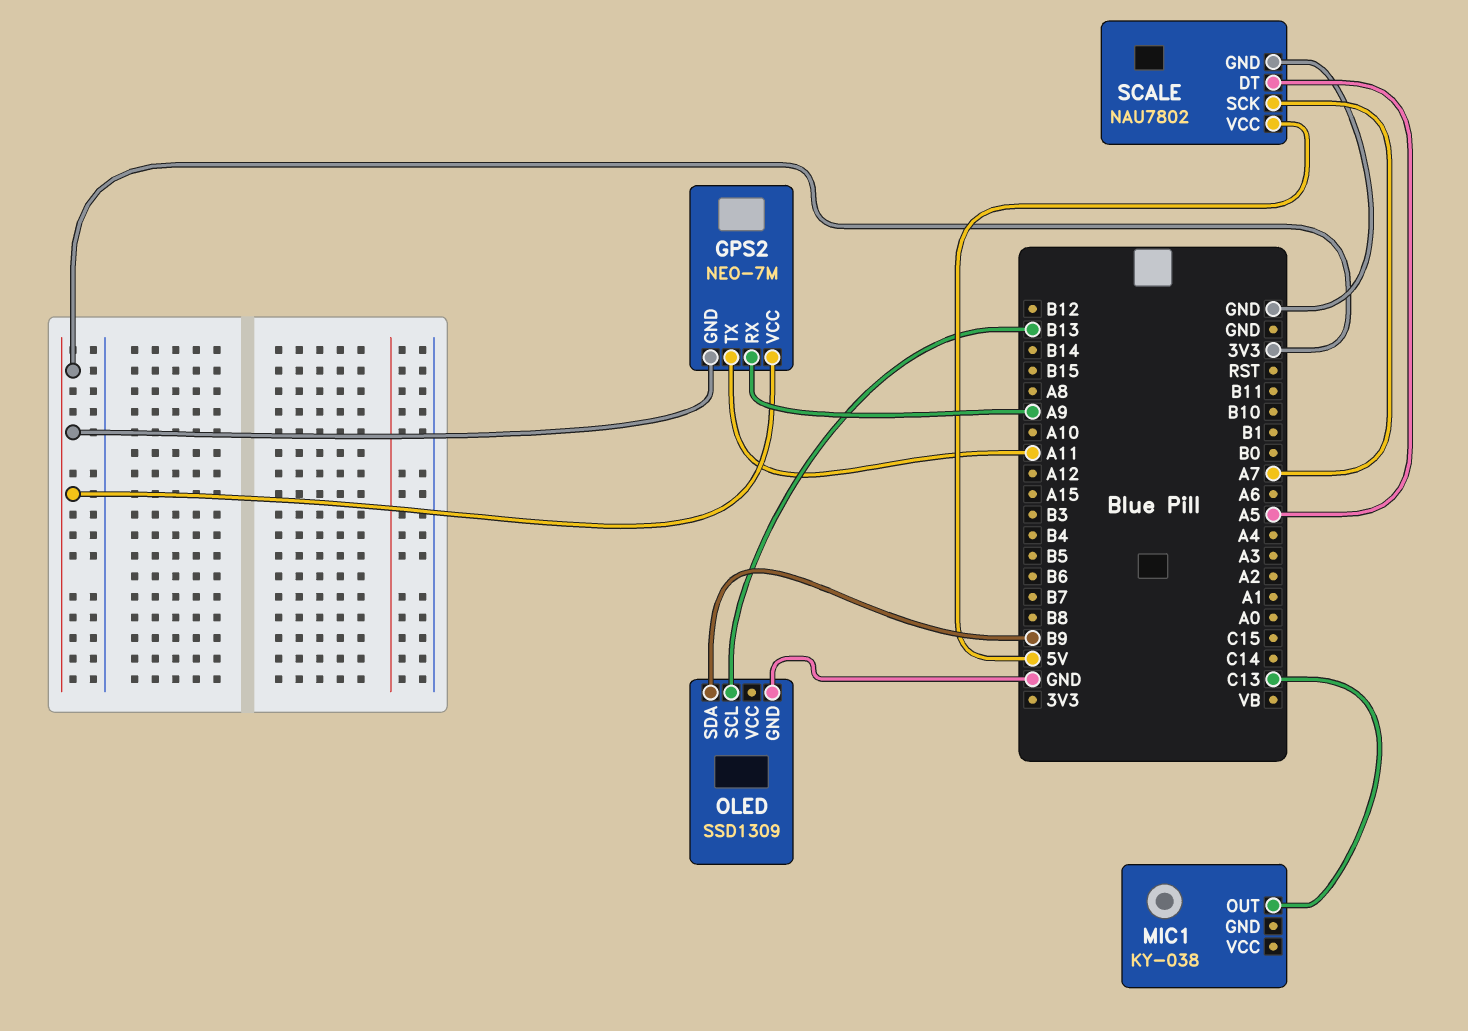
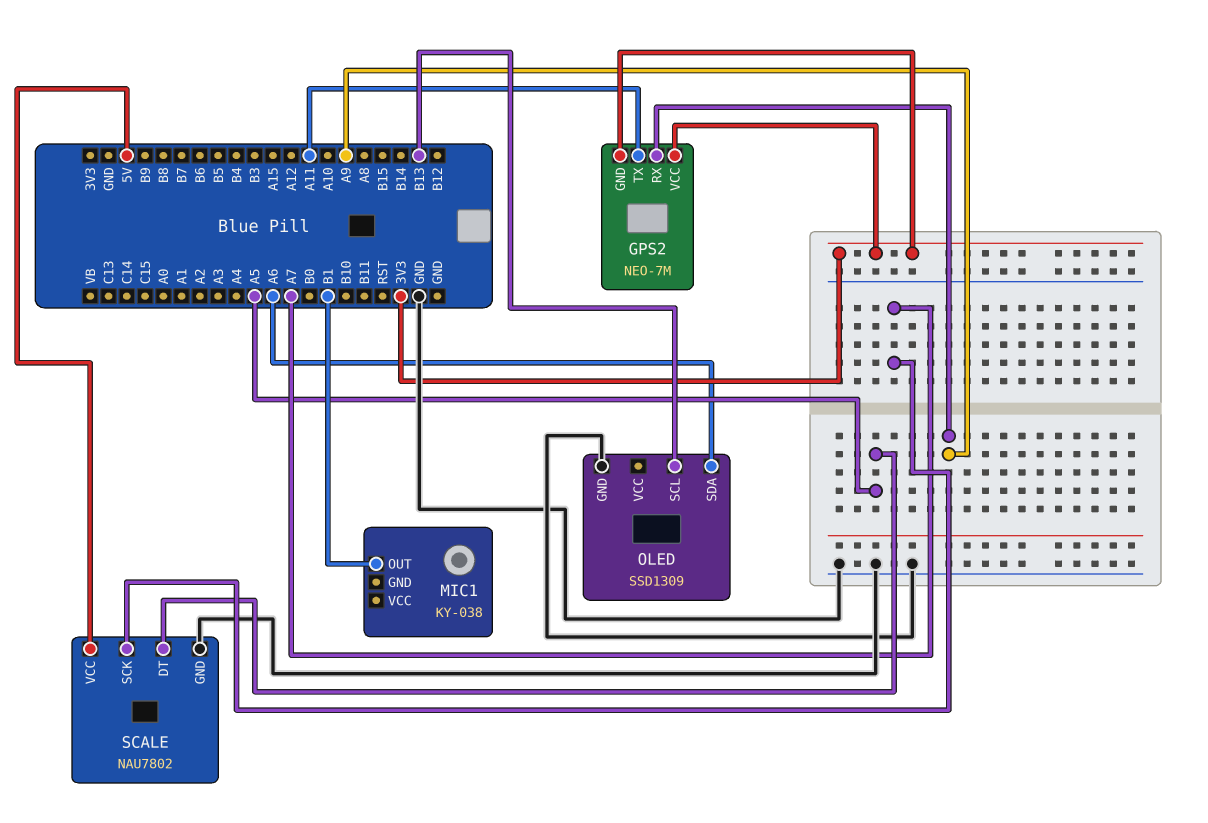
MIC1 pin OUT: C13 -> B1
OLED pin SDA: B9 -> A6

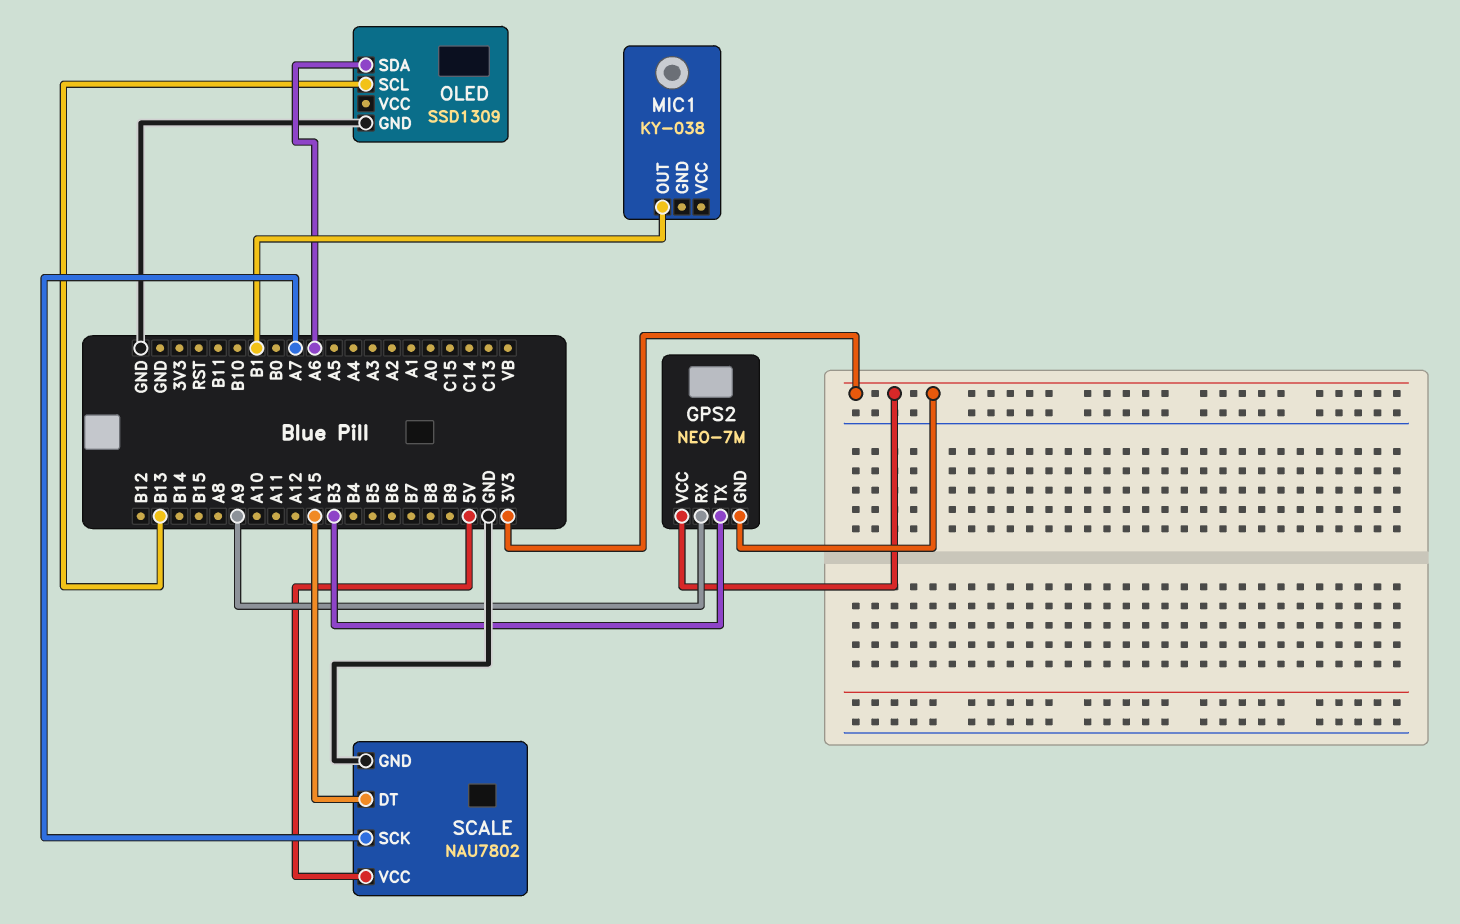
GPS2 pin TX: A11 -> B3
SCALE pin DT: A5 -> A15

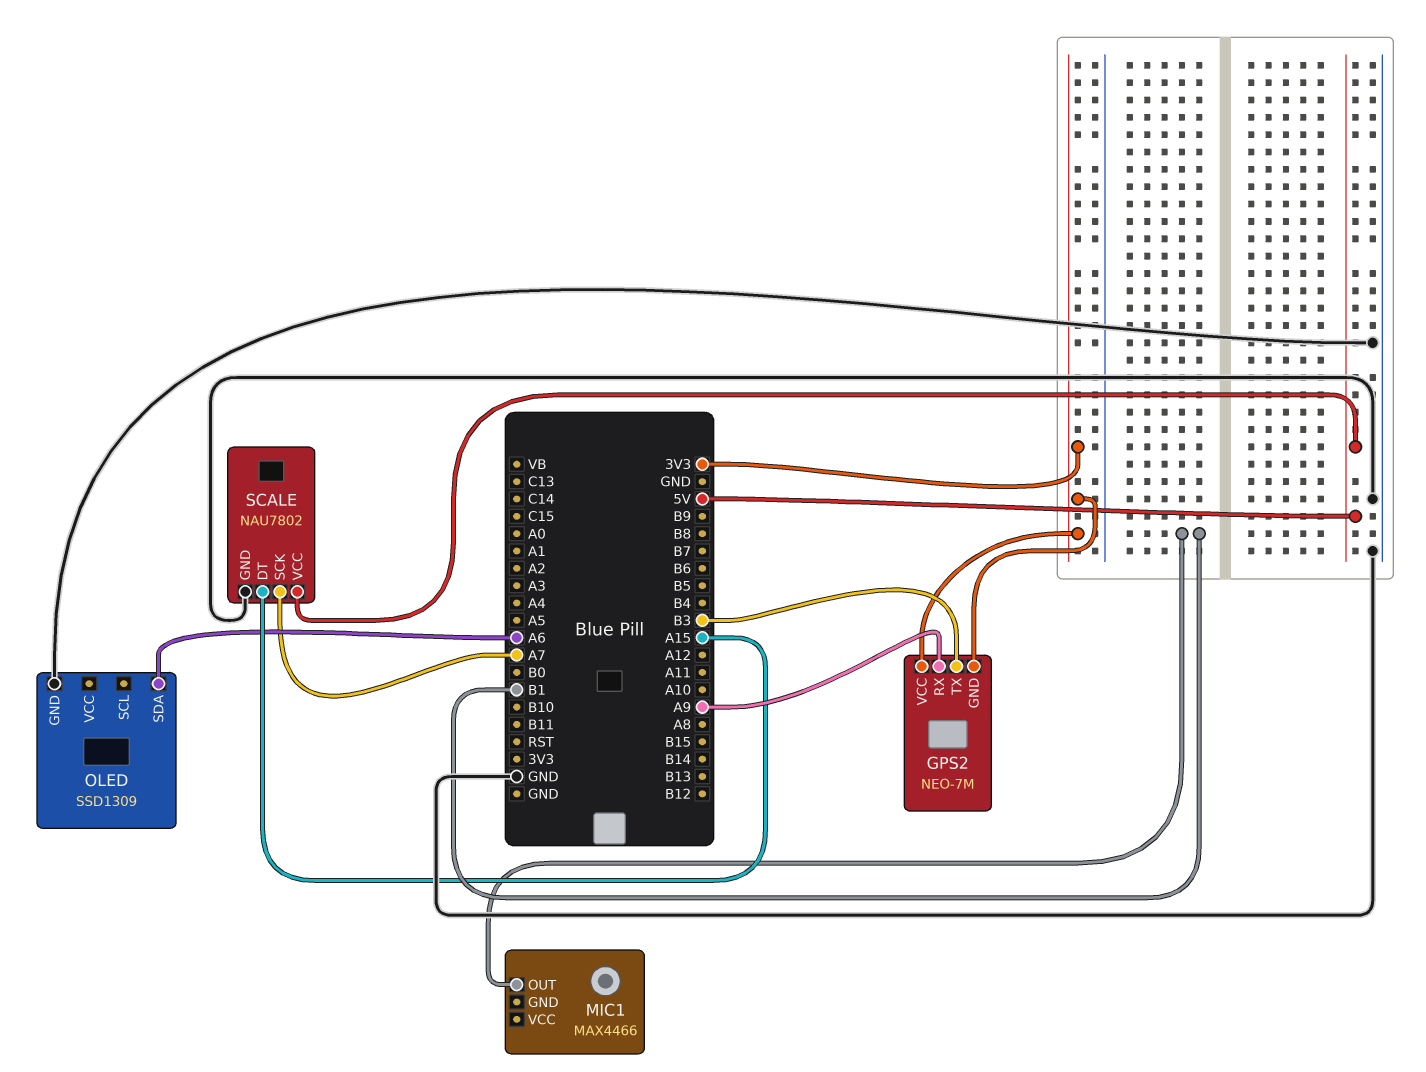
MIC1: KY-038 -> MAX4466
OLED pin SCL: B13 -> none

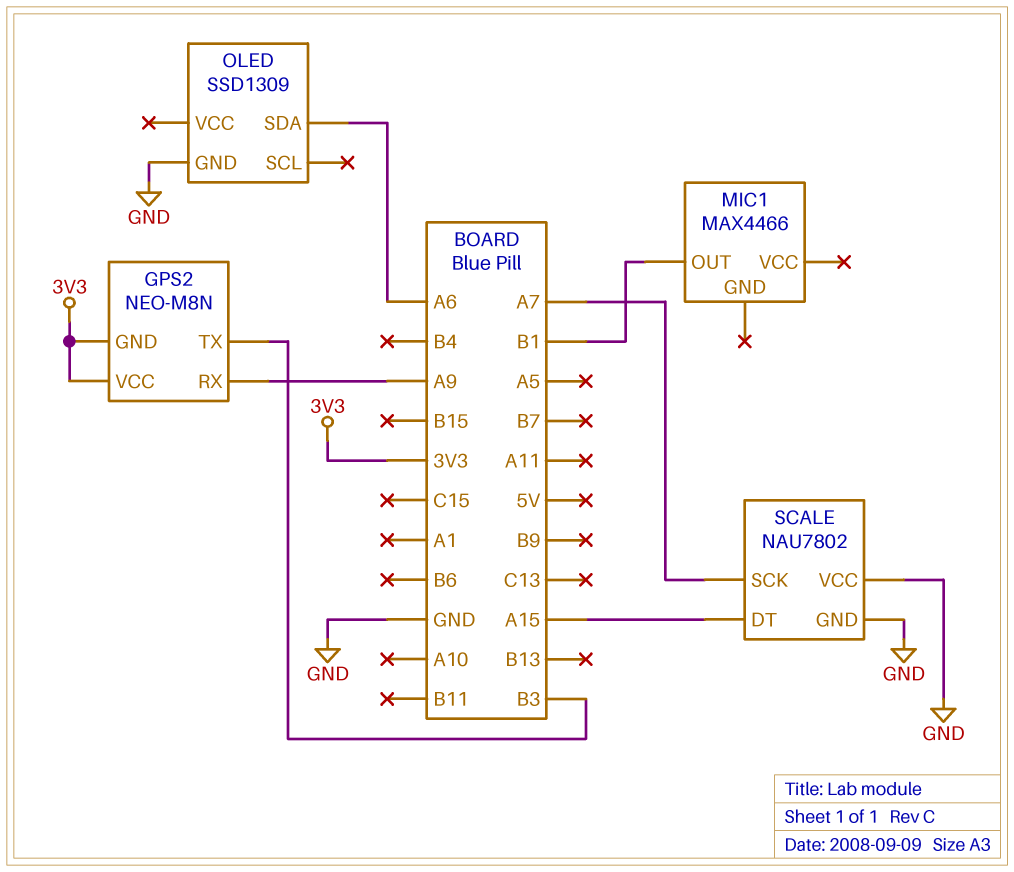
GPS2: NEO-7M -> NEO-M8N
SCALE pin VCC: 5V -> GND

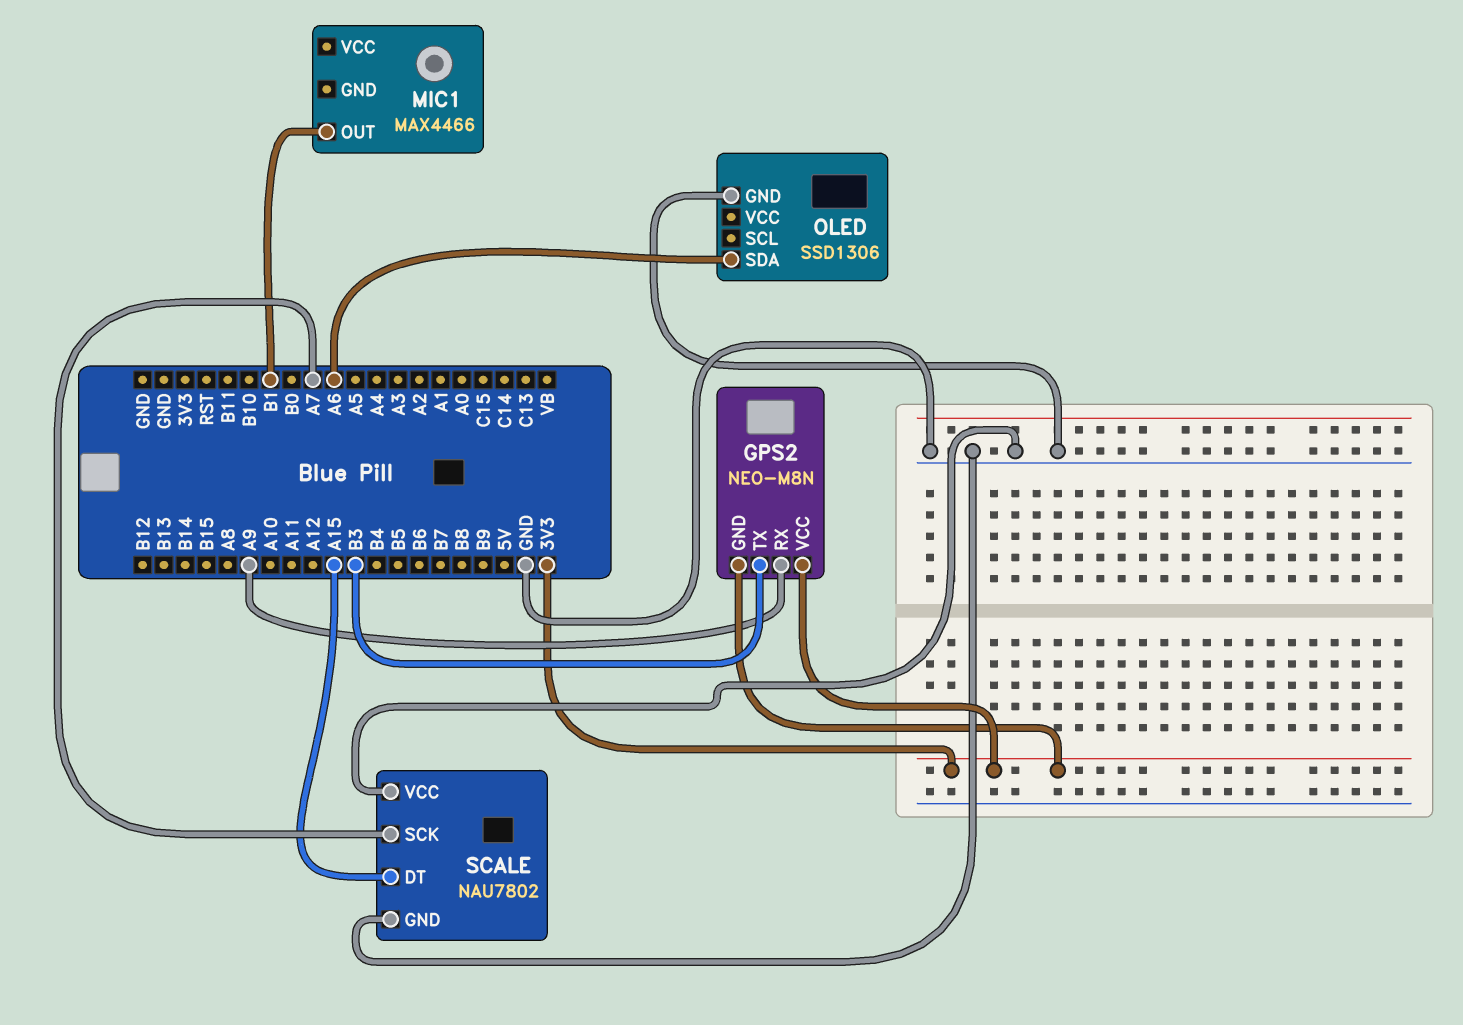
OLED: SSD1309 -> SSD1306

